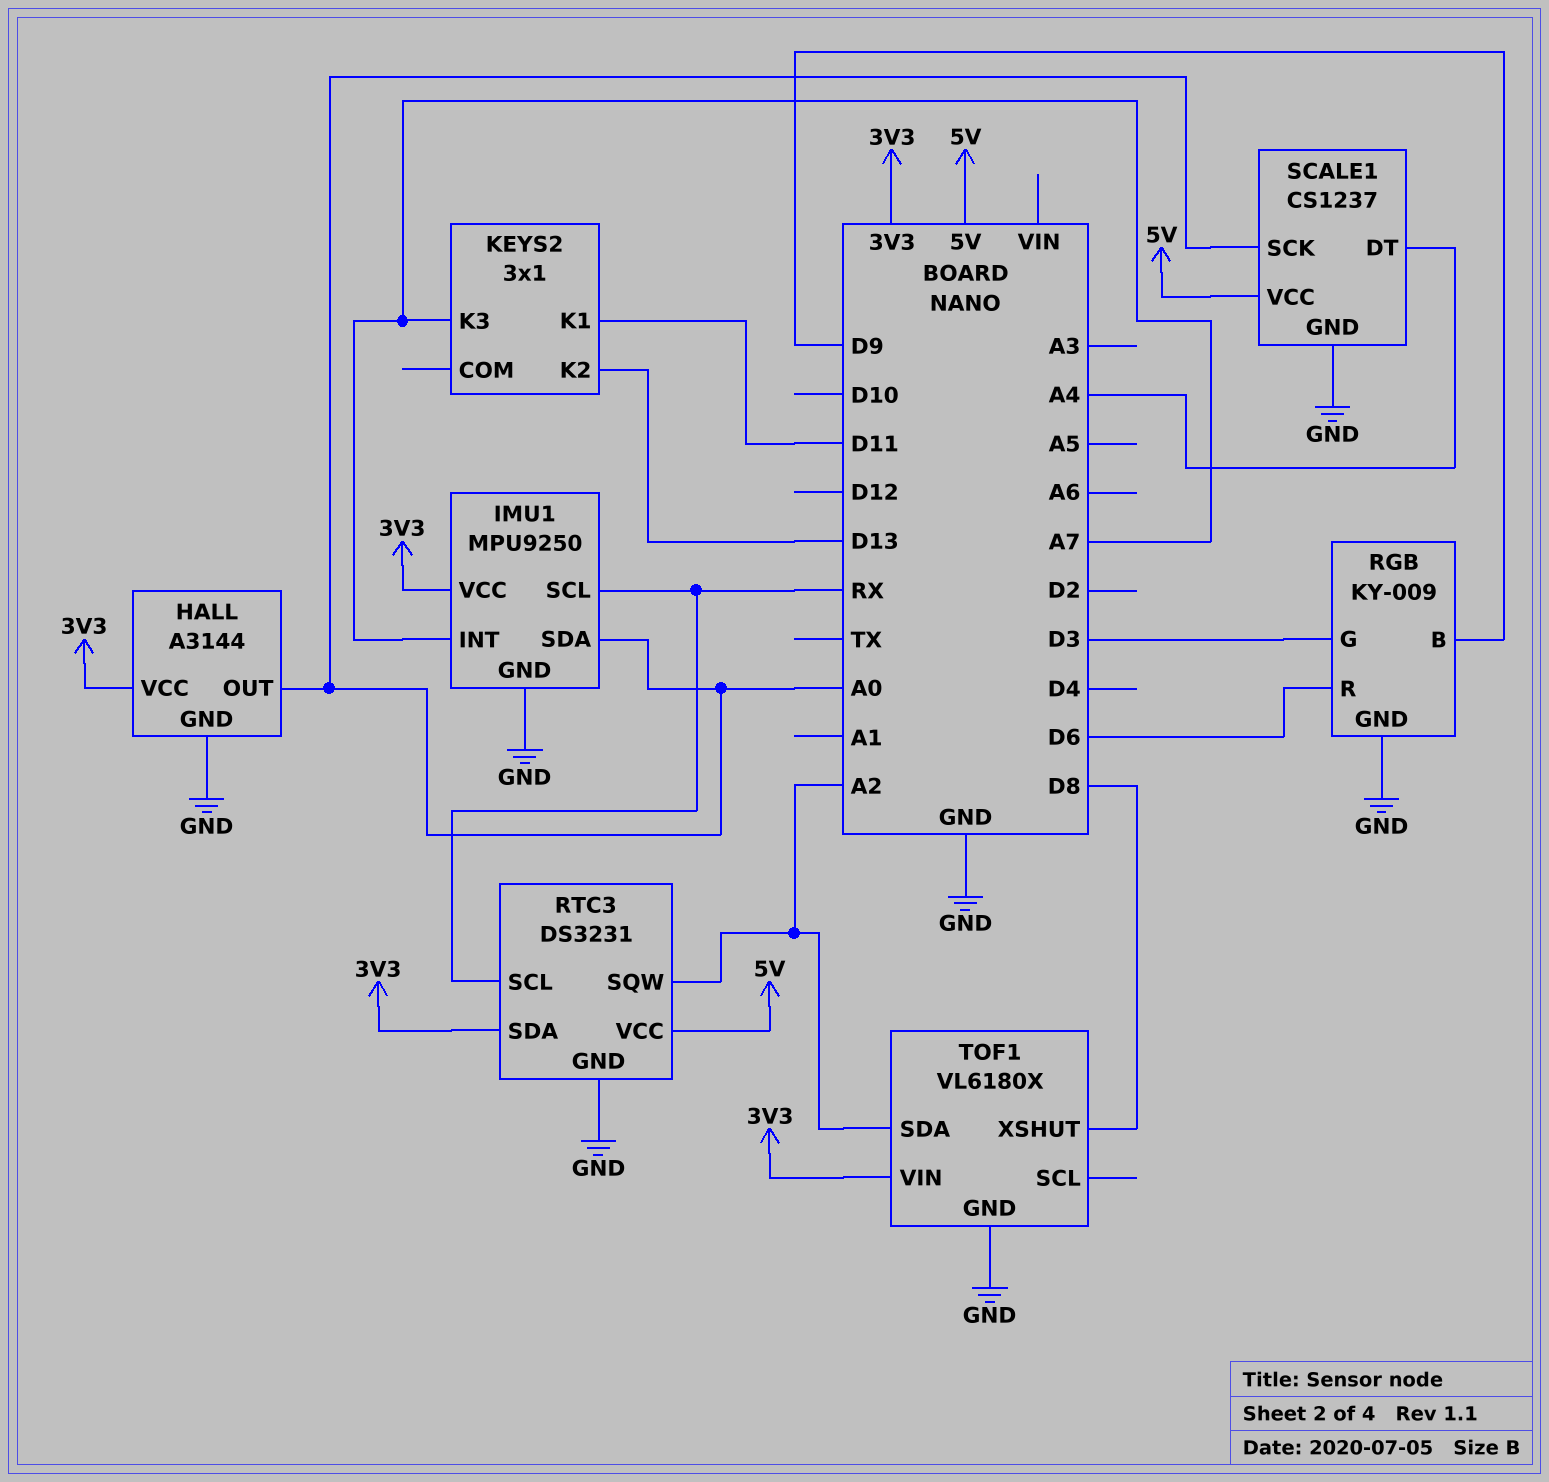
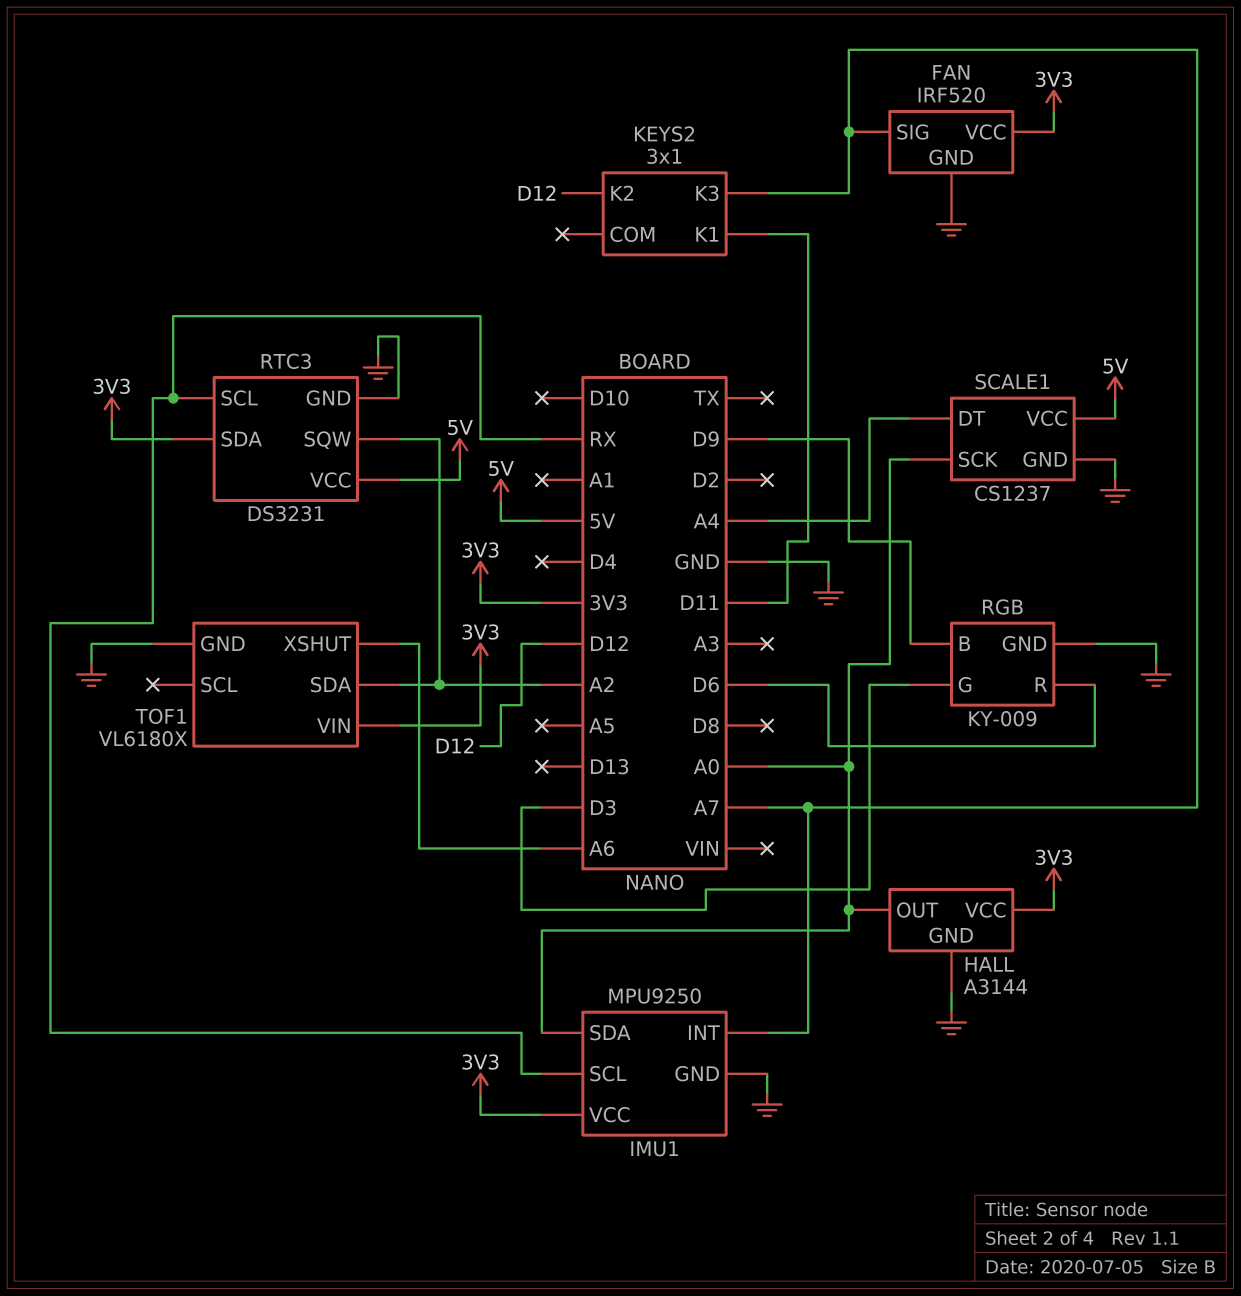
FAN: none -> IRF520
FAN pin GND: none -> GND
FAN pin SIG: none -> A7
FAN pin VCC: none -> 3V3
KEYS2 pin K2: D13 -> D12
TOF1 pin XSHUT: D8 -> A6

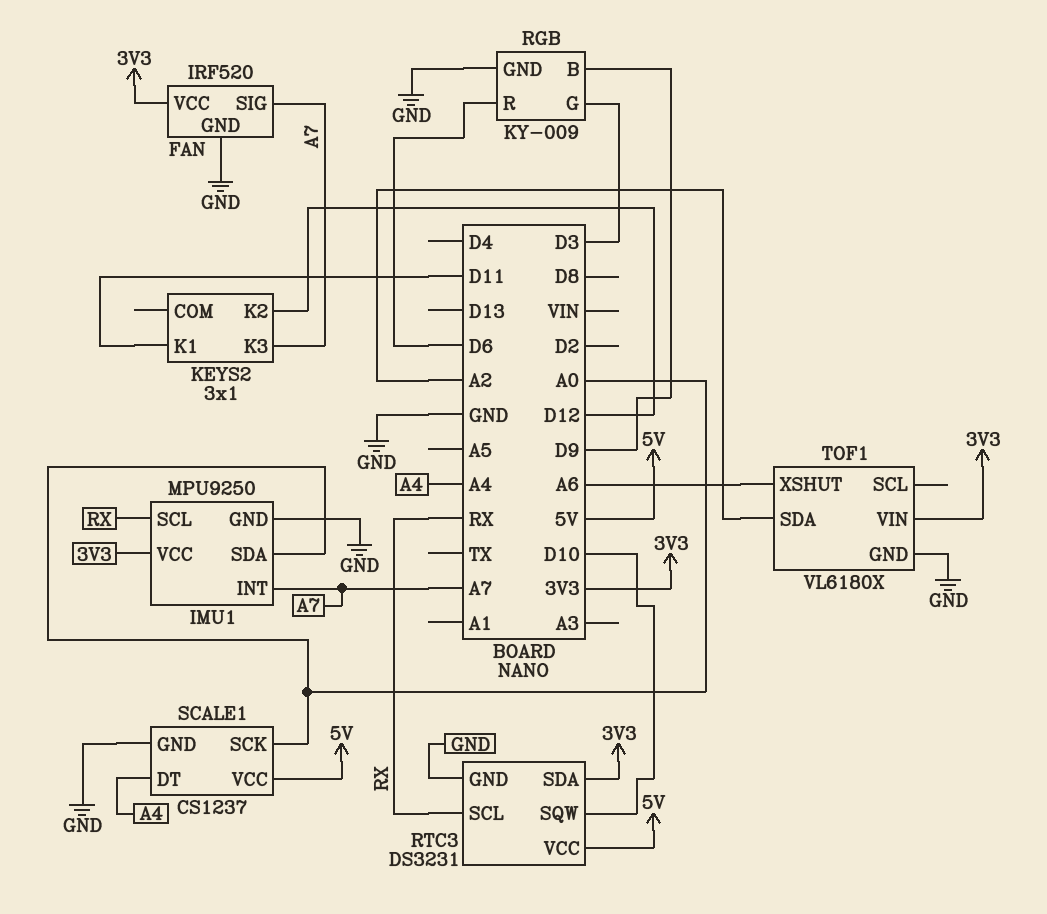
HALL: A3144 -> none
HALL pin GND: GND -> none
HALL pin OUT: A0 -> none
HALL pin VCC: 3V3 -> none
RTC3 pin SQW: A2 -> D10

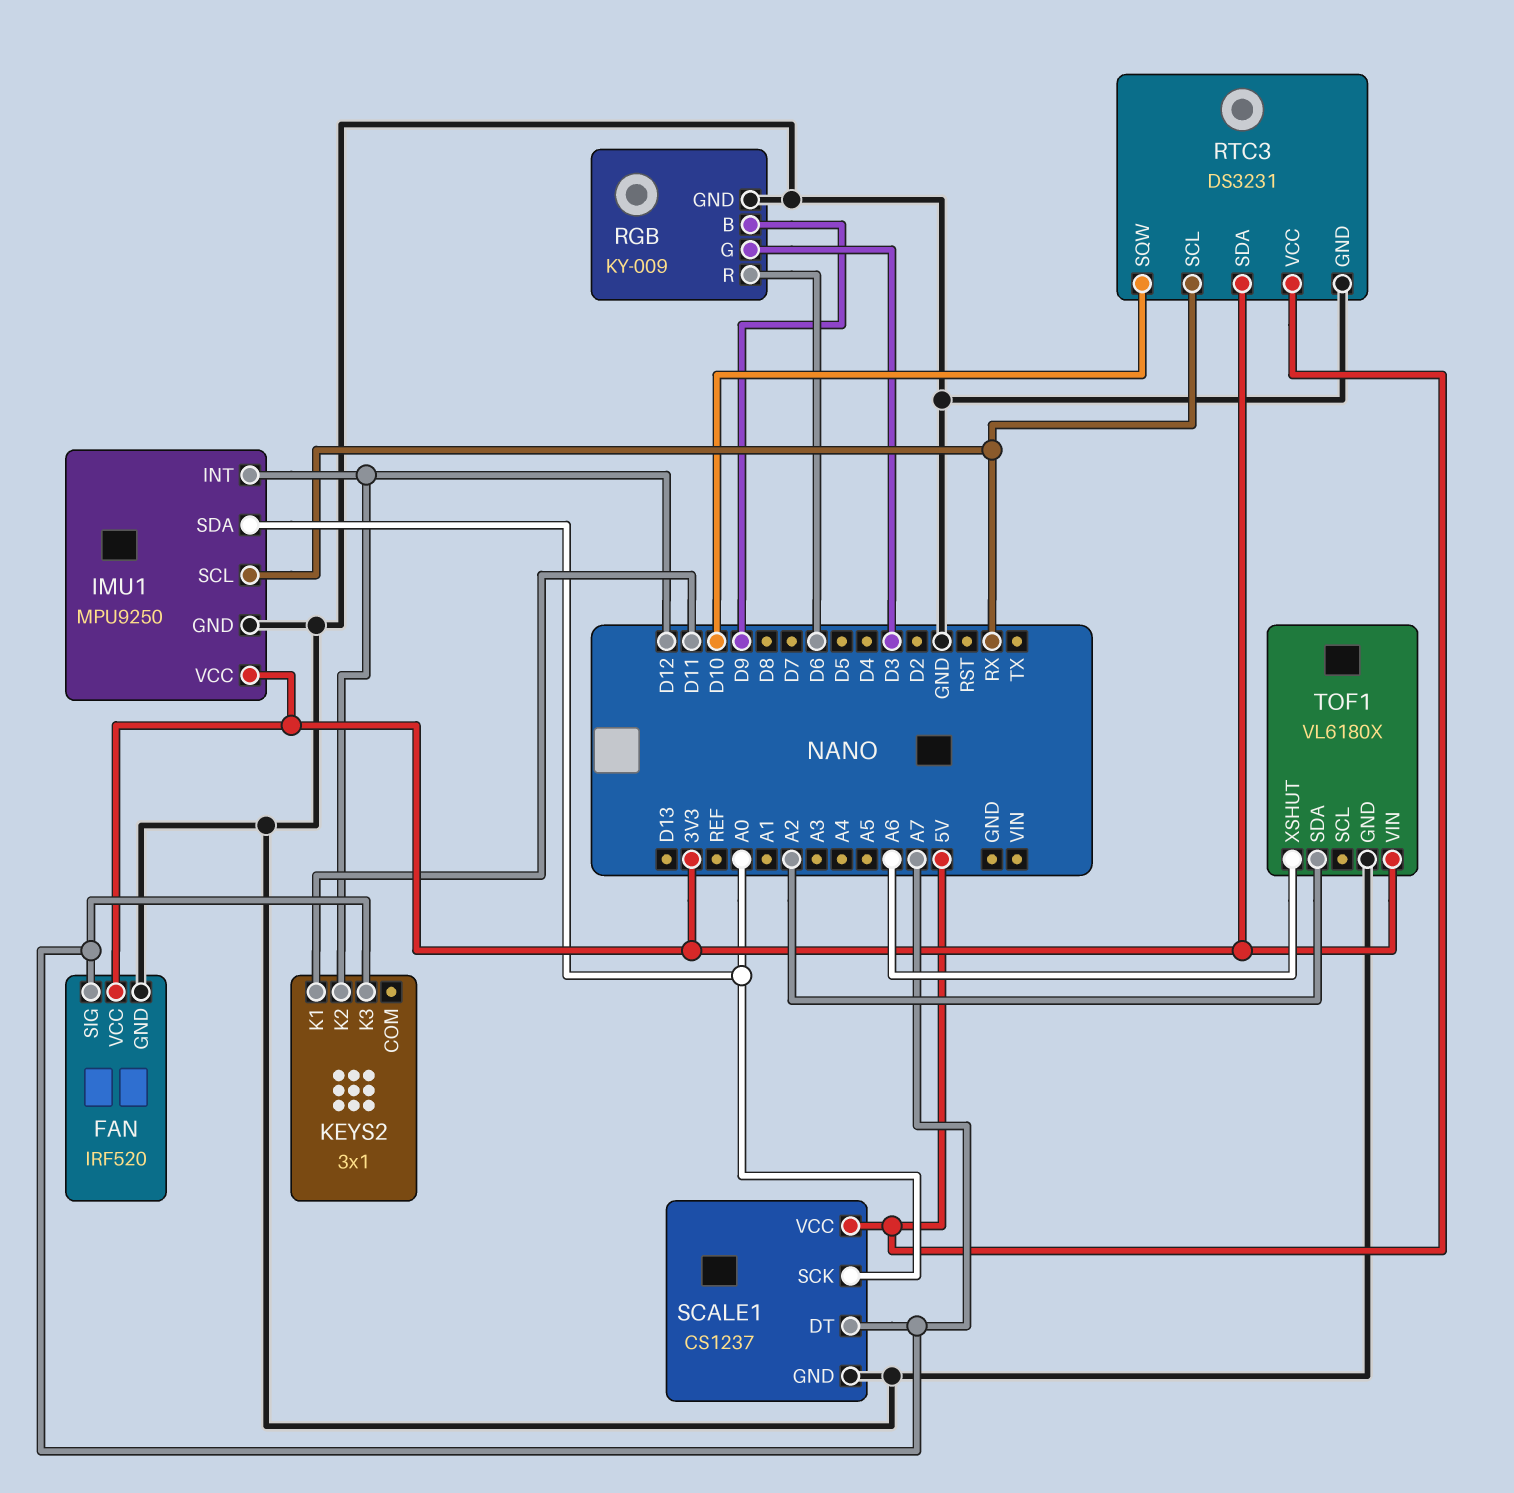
IMU1 pin INT: A7 -> D12
SCALE1 pin DT: A4 -> A7

